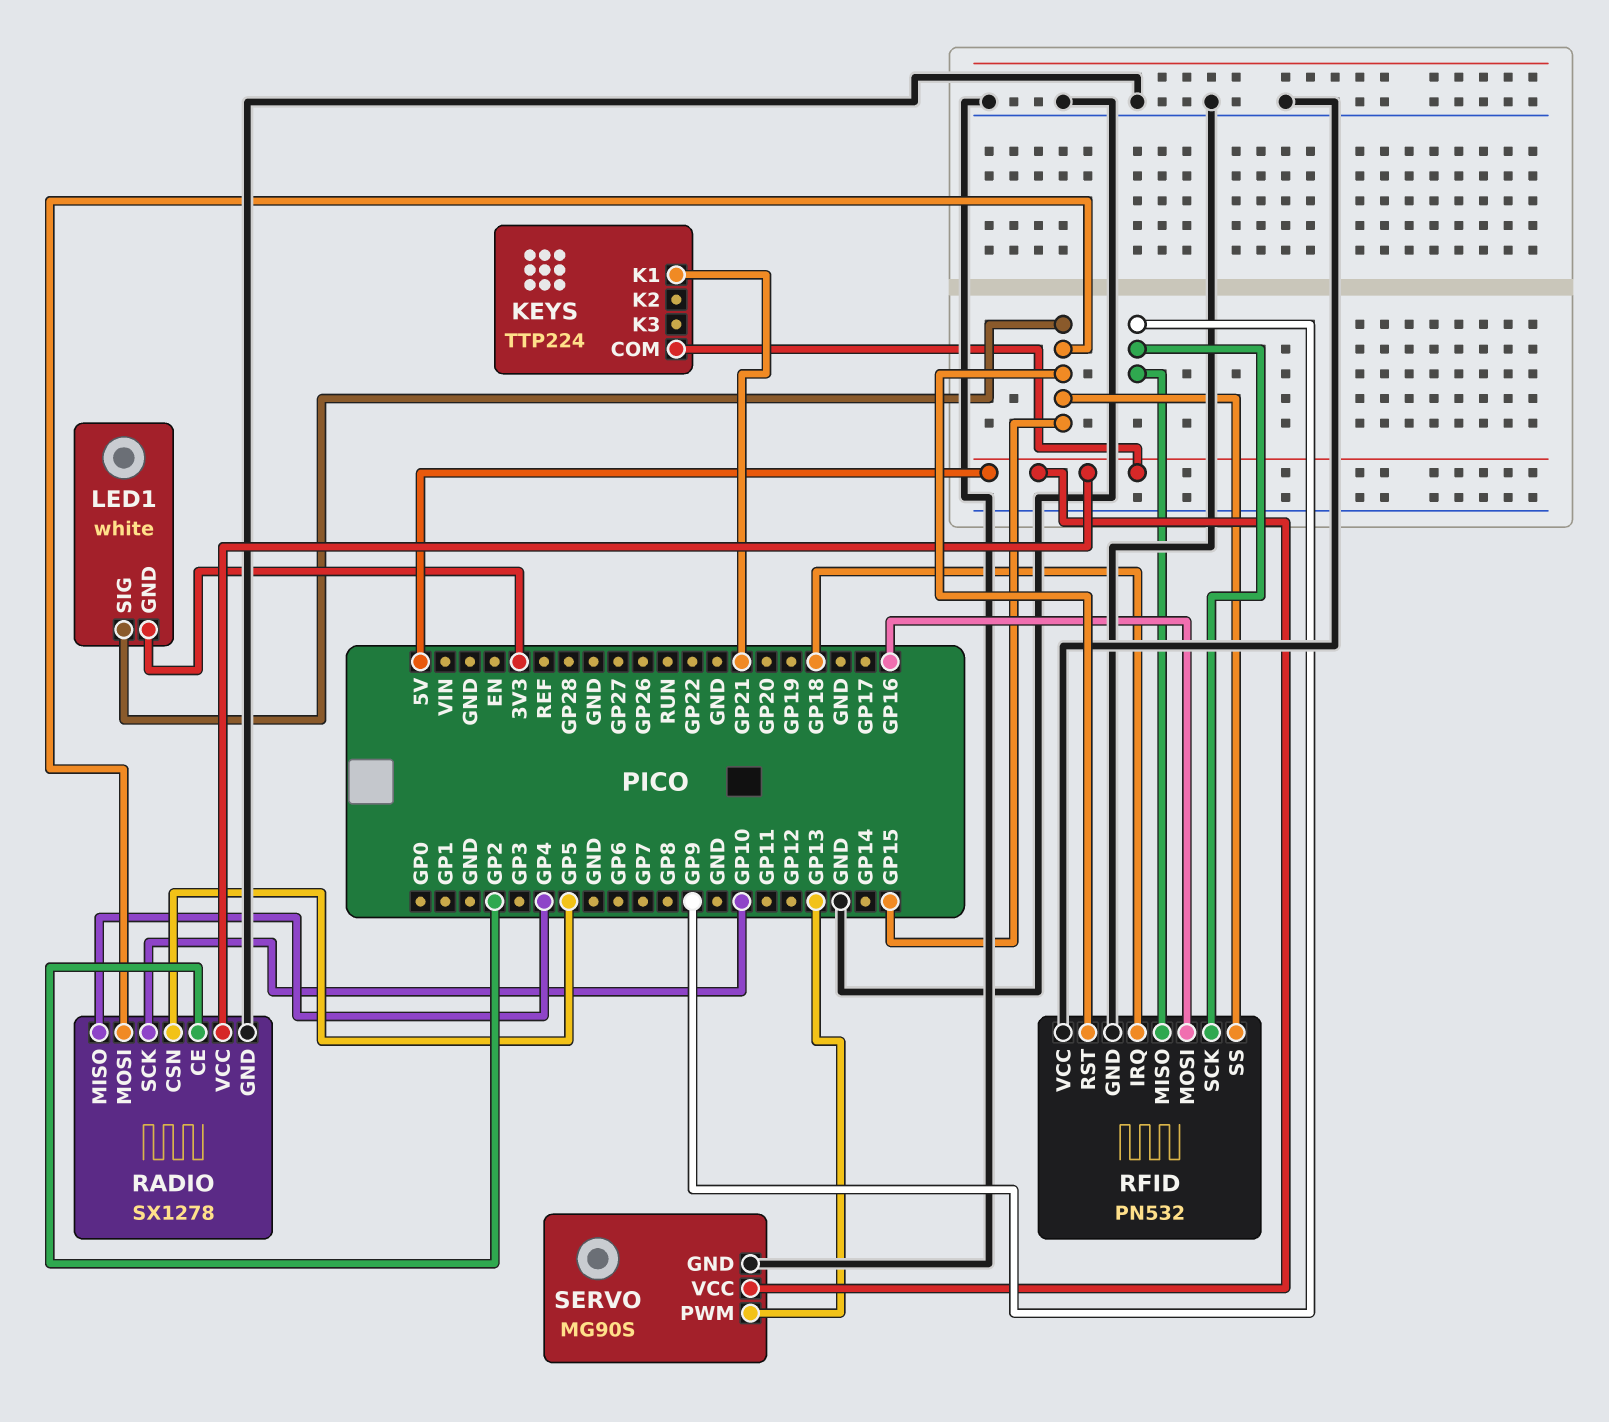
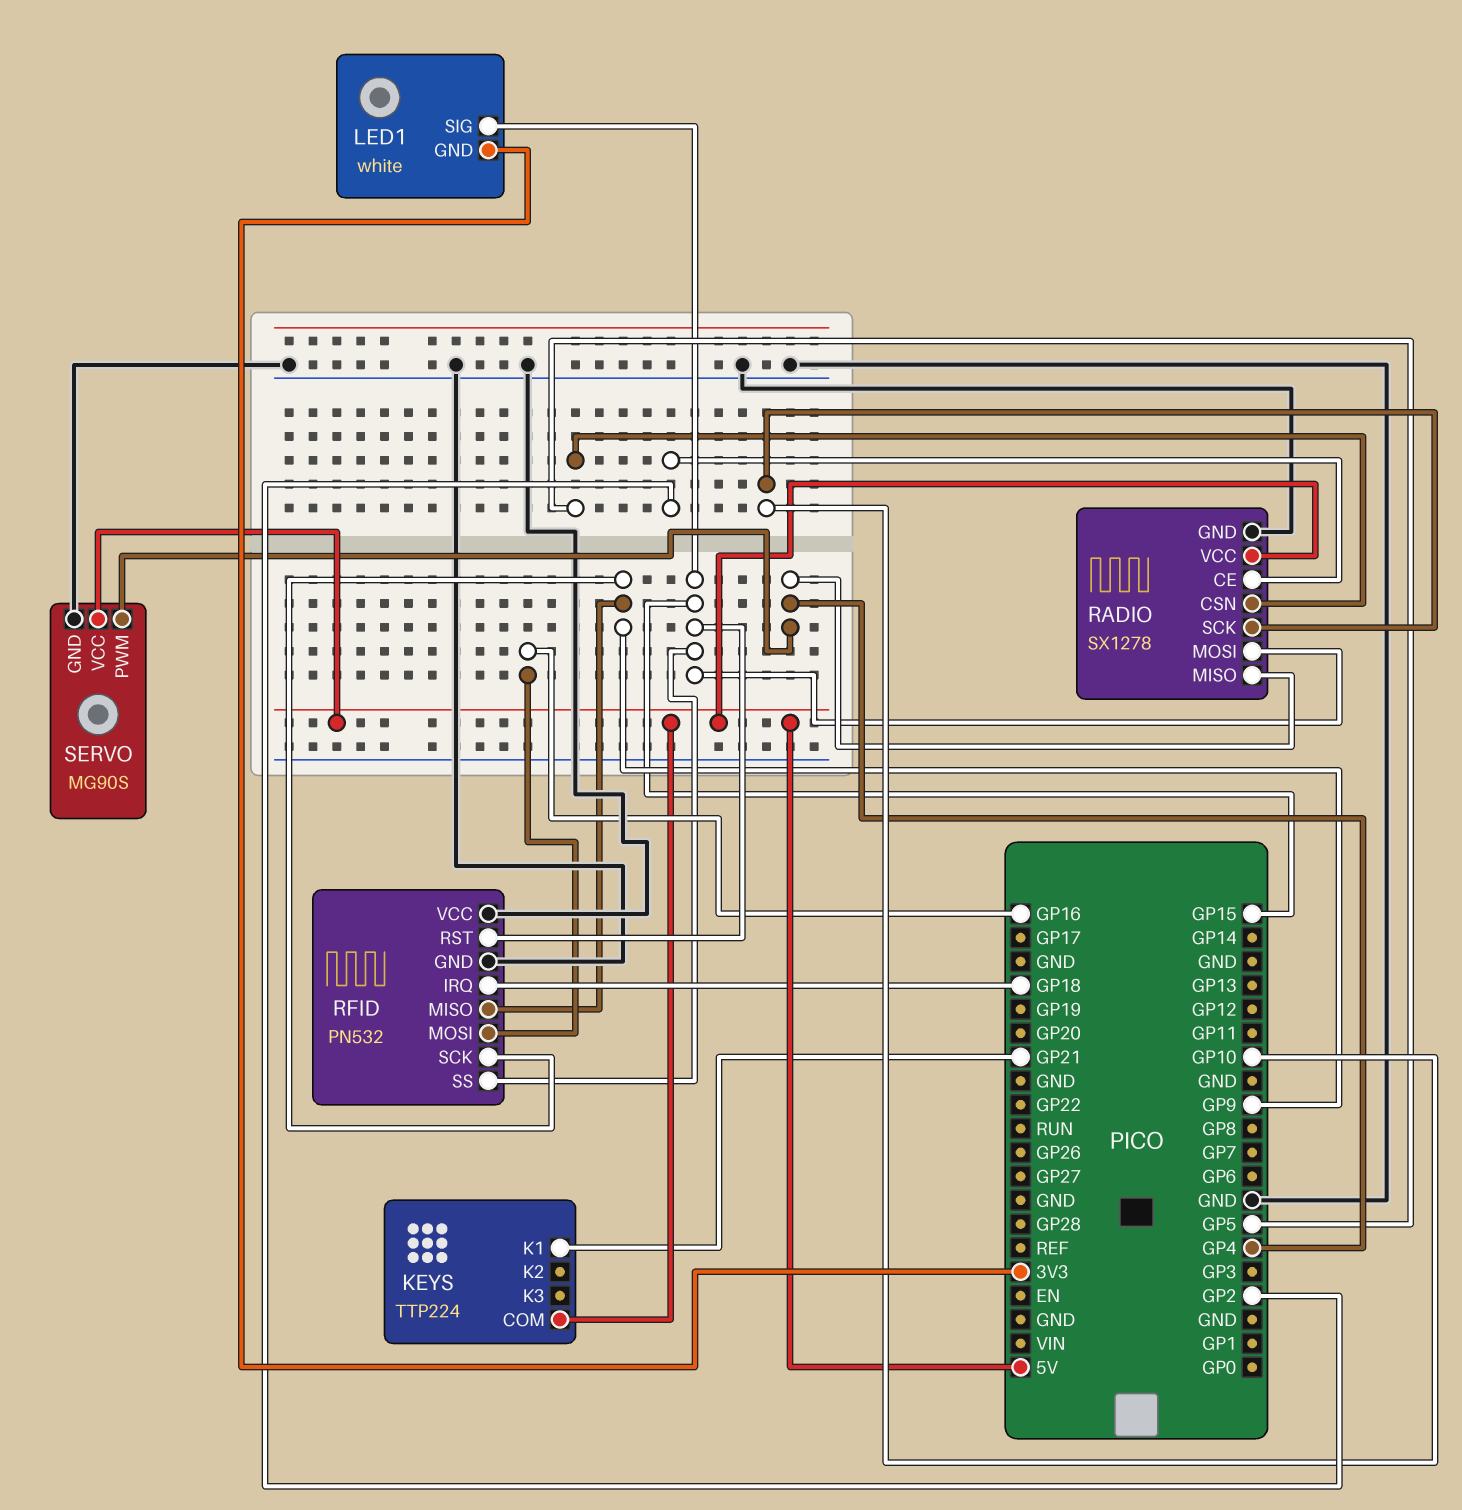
SERVO pin PWM: GP13 -> GP4

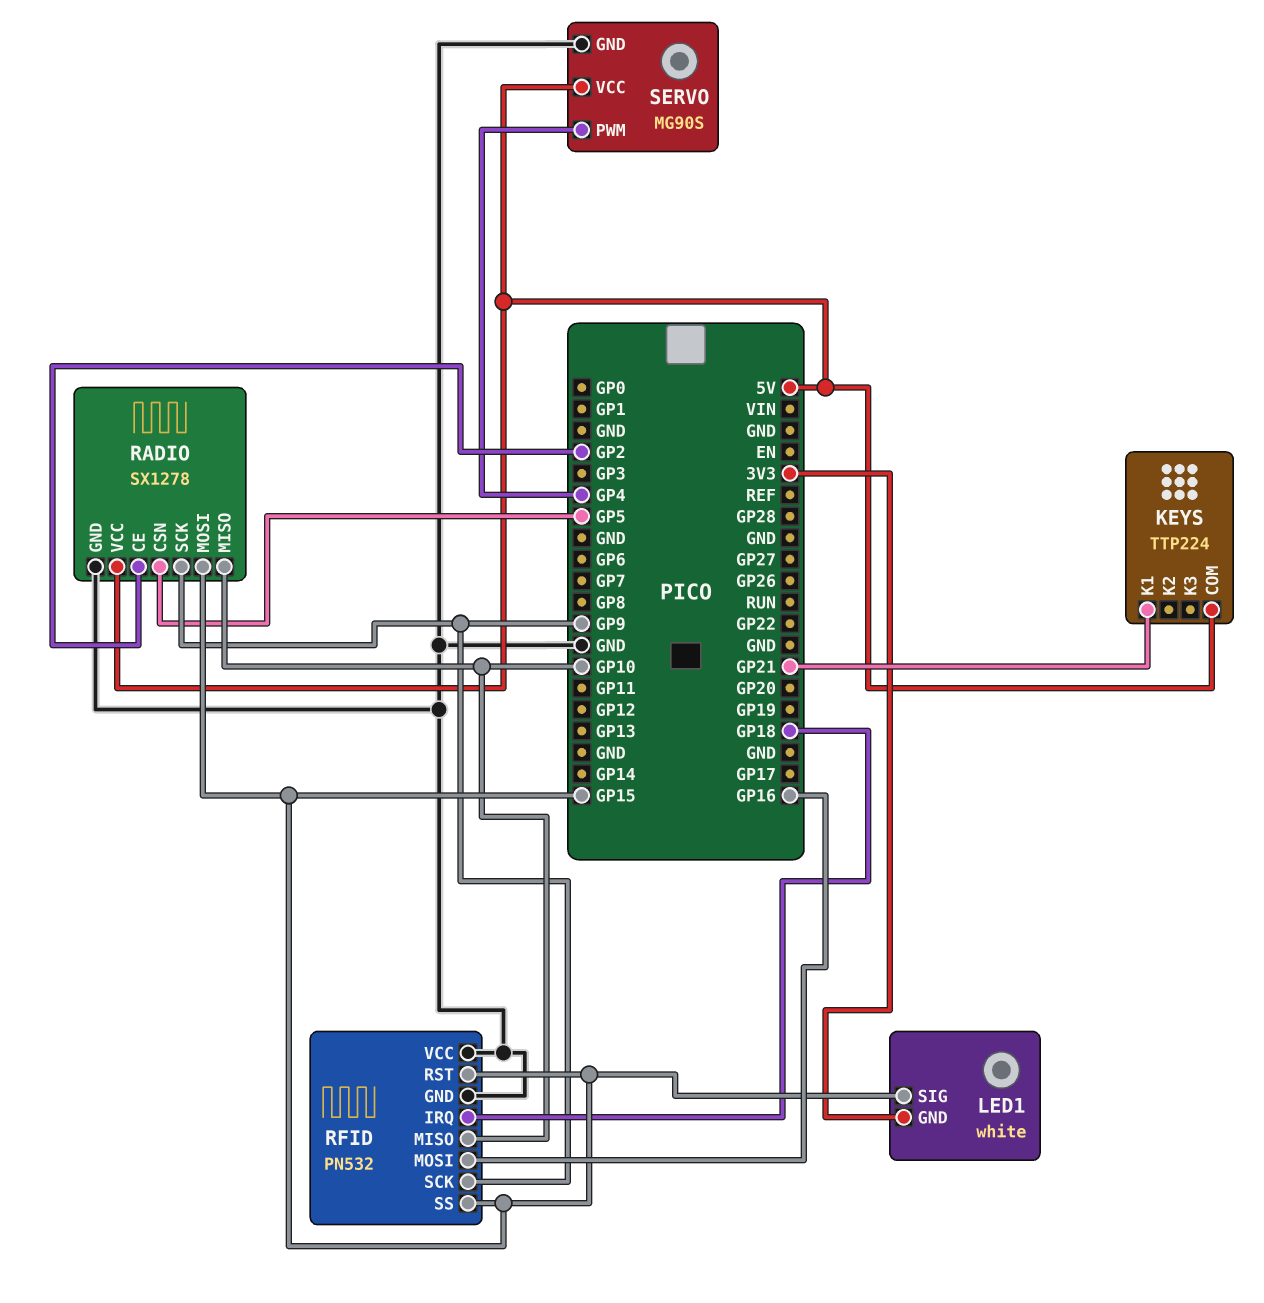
RADIO pin MISO: GP4 -> GP10
RADIO pin SCK: GP10 -> GP9
RFID pin MISO: GP9 -> GP10

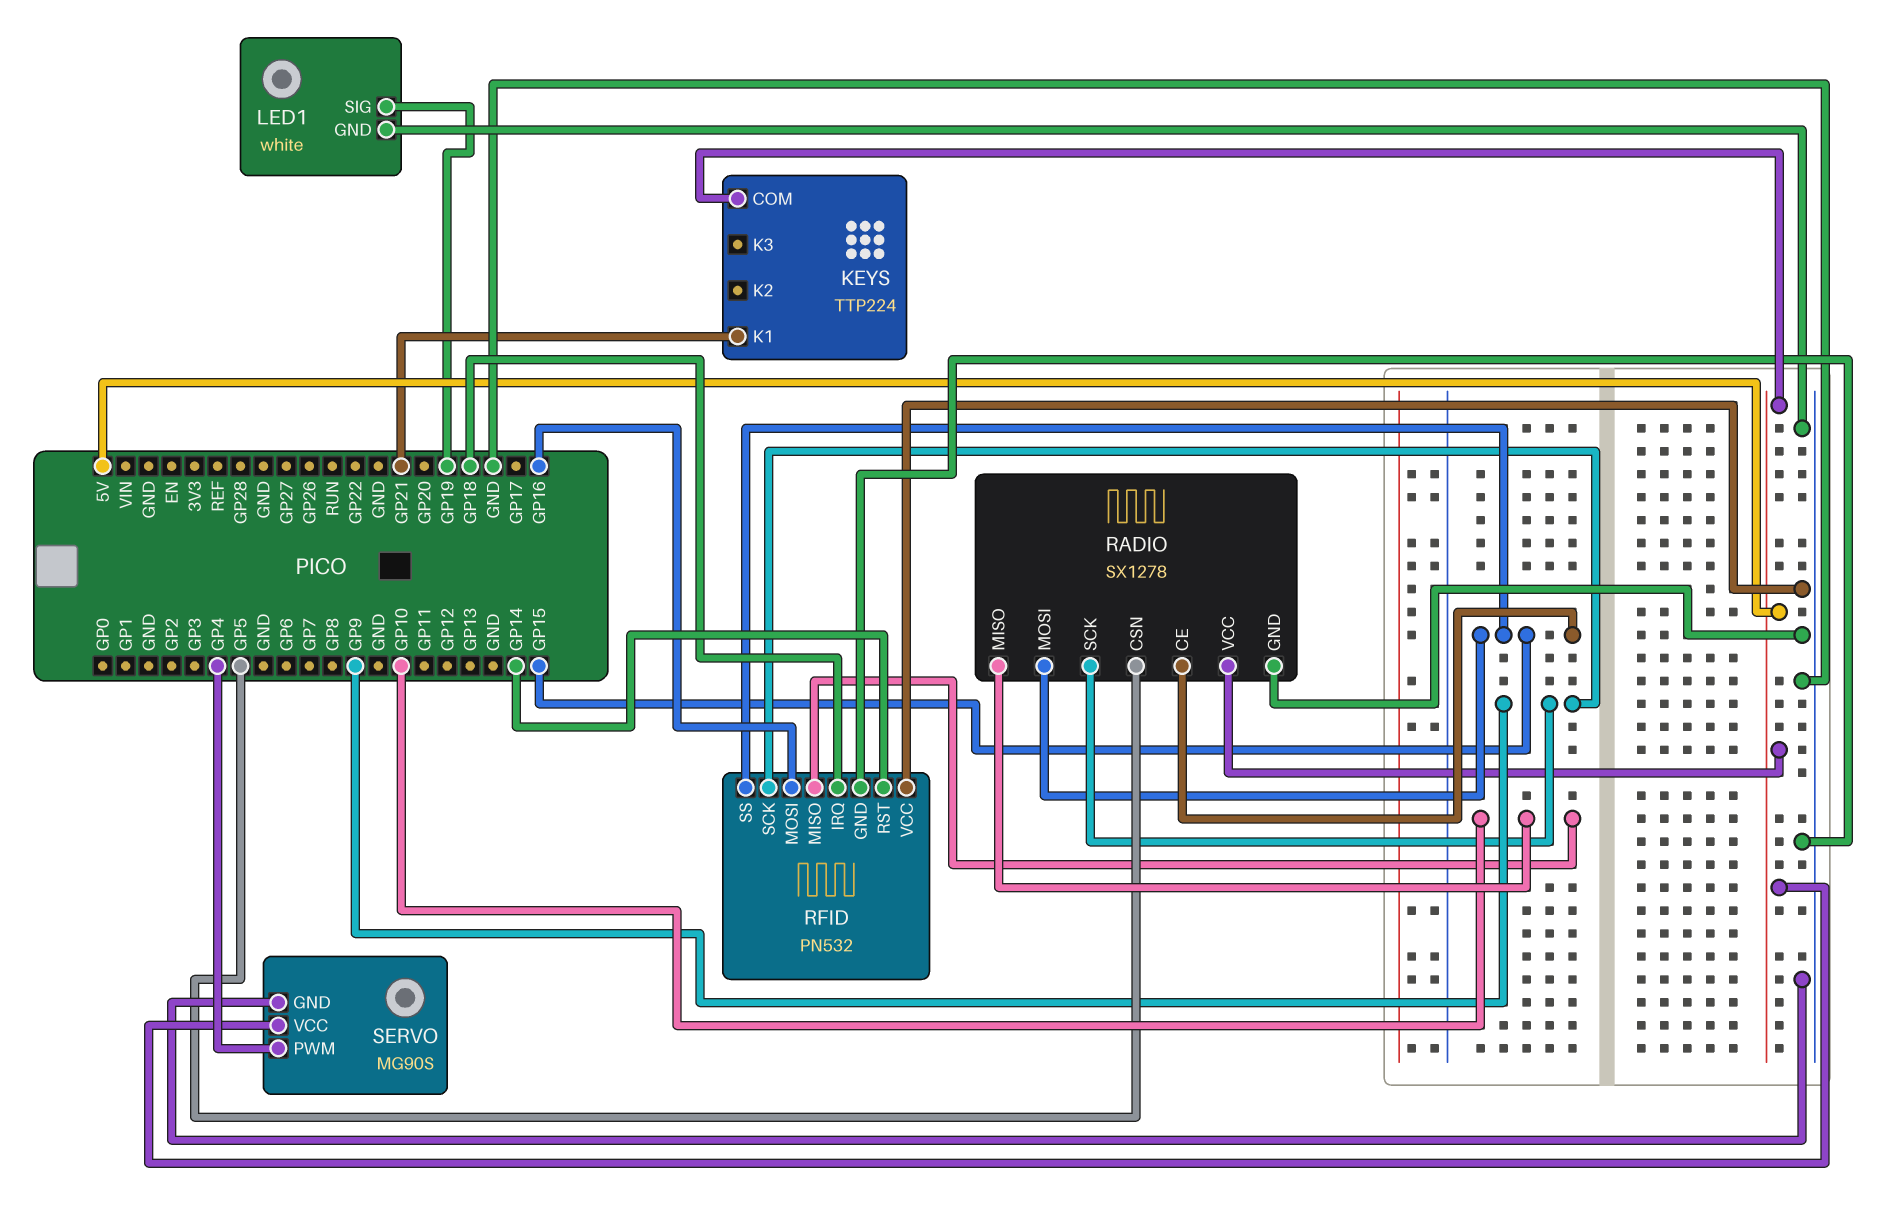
LED1 pin GND: 3V3 -> GND
LED1 pin SIG: GP15 -> GP19
RADIO pin CE: GP2 -> GP15
RFID pin RST: GP15 -> GP14

